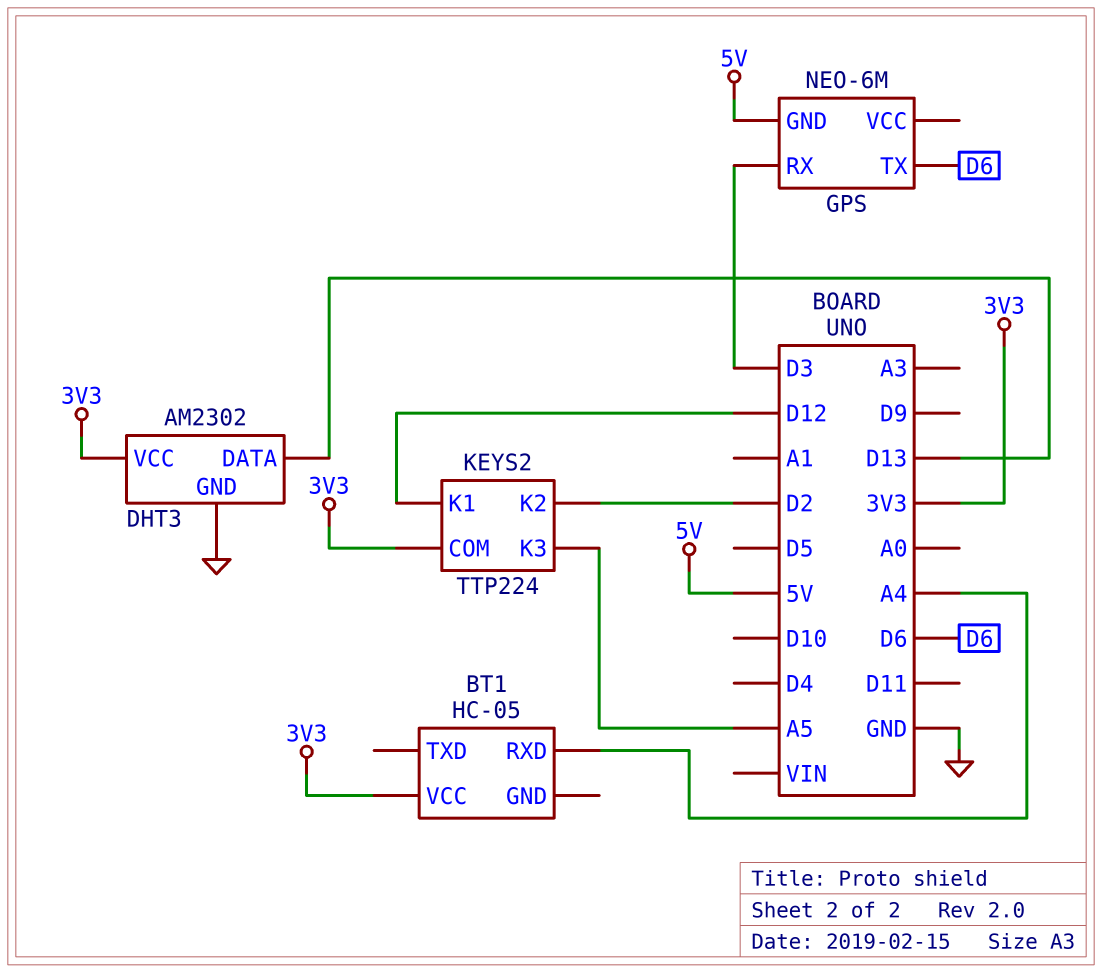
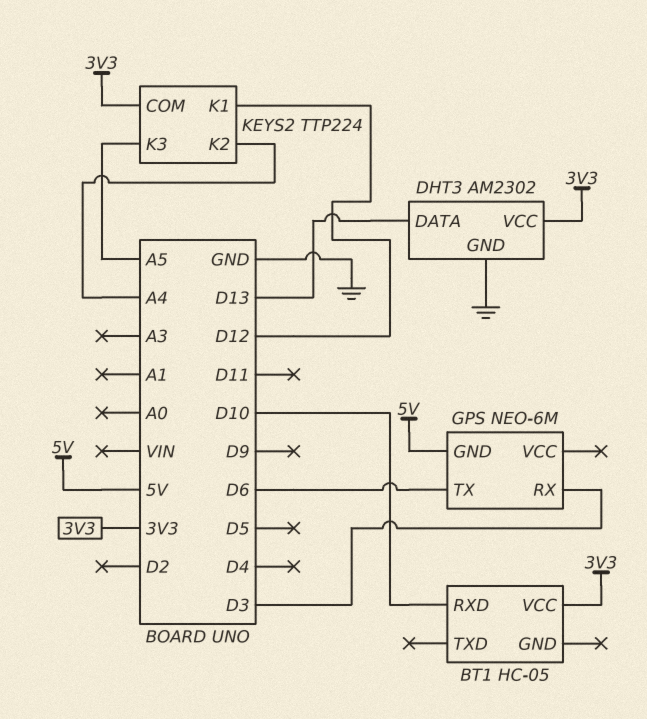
BT1 pin RXD: A4 -> D10
KEYS2 pin K2: D2 -> A4

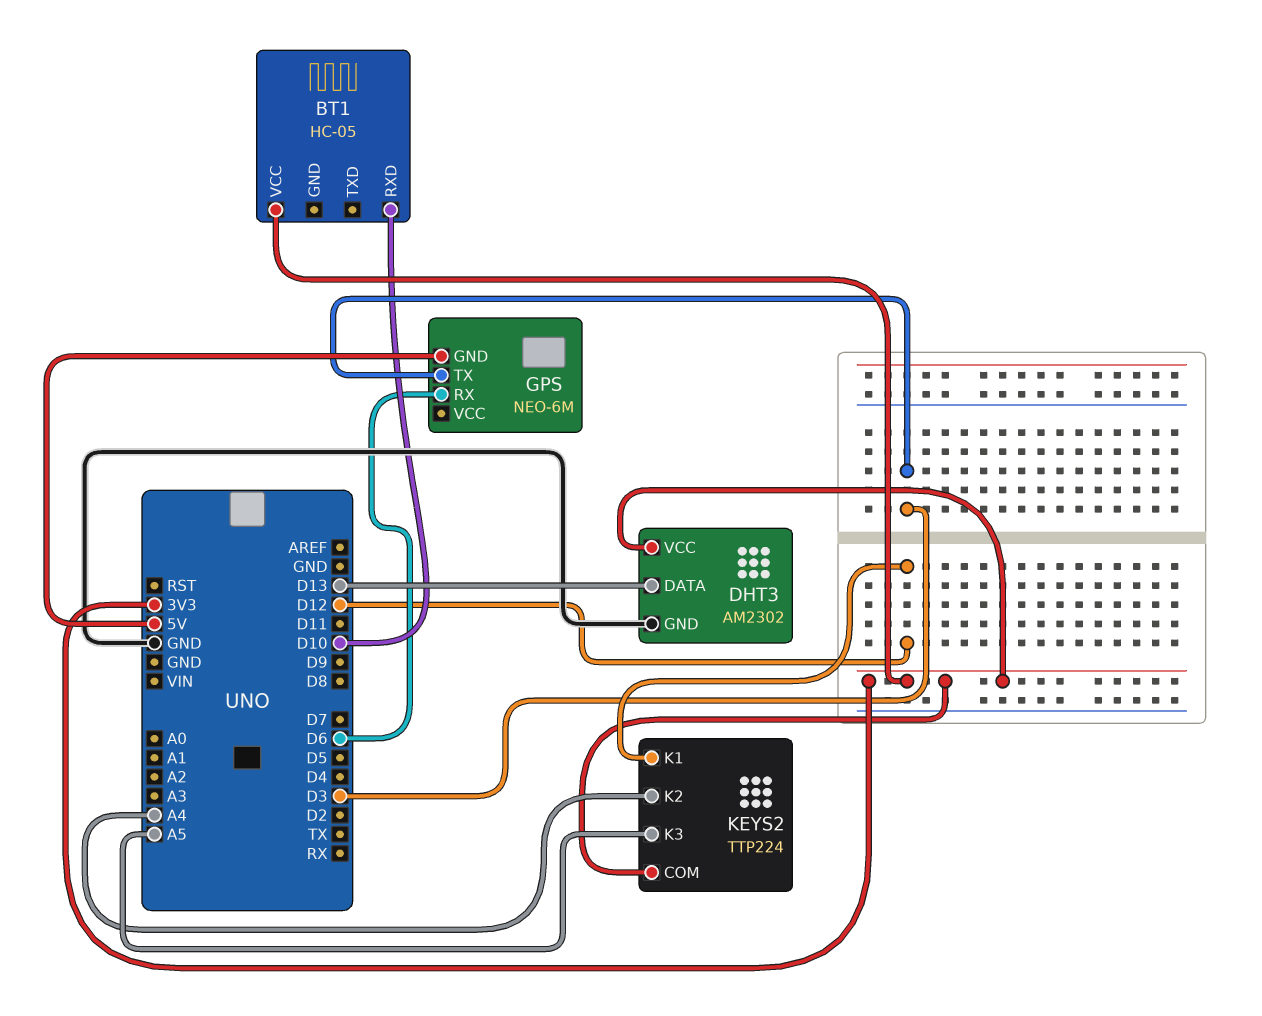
GPS pin RX: D3 -> D6
GPS pin TX: D6 -> D3

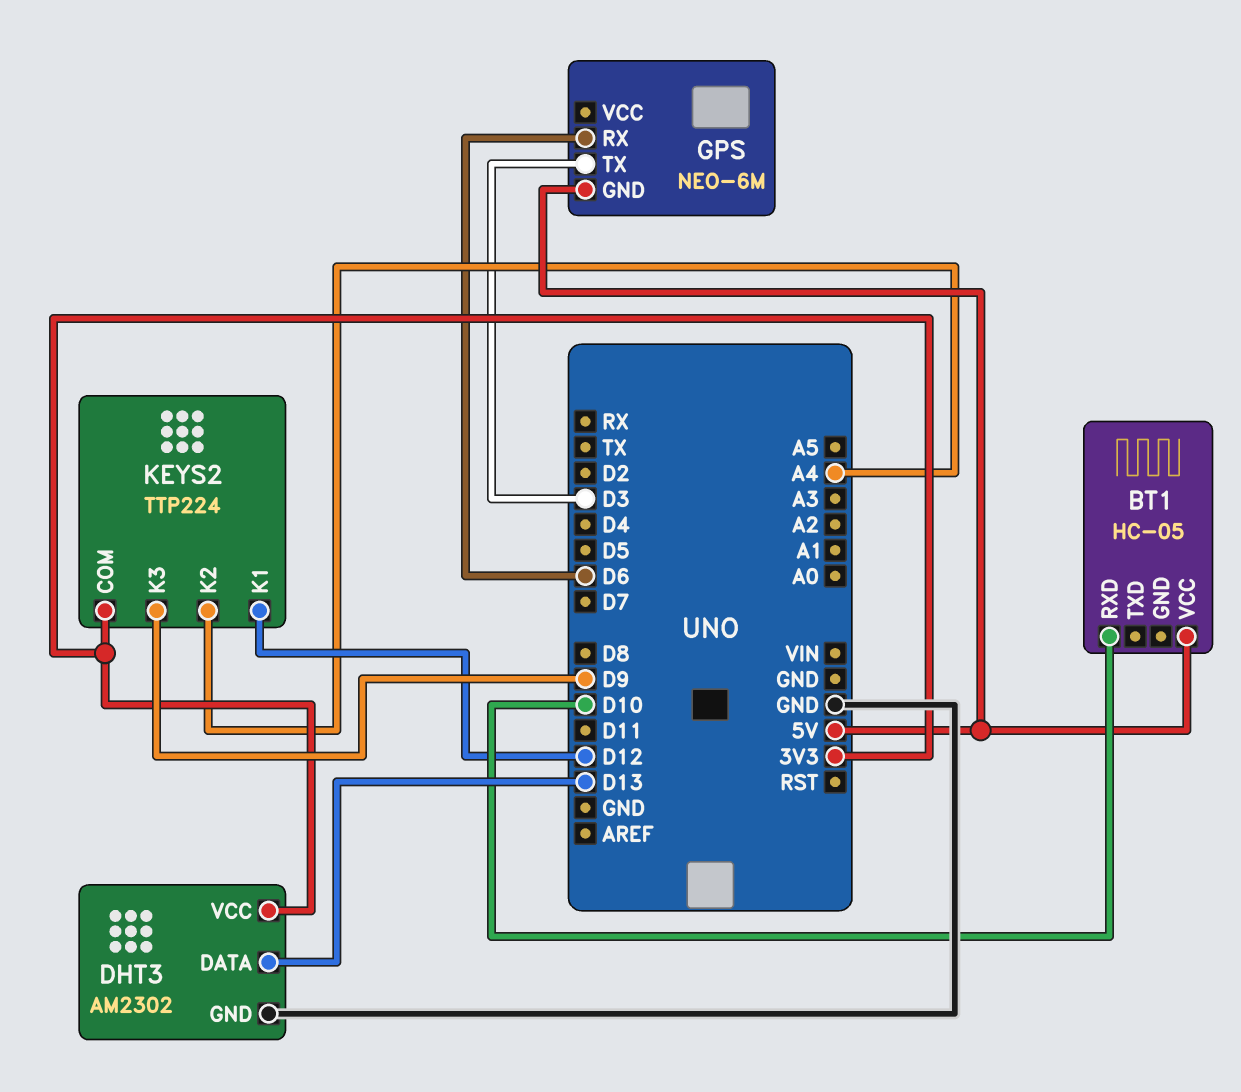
BT1 pin VCC: 3V3 -> 5V
KEYS2 pin K3: A5 -> D9

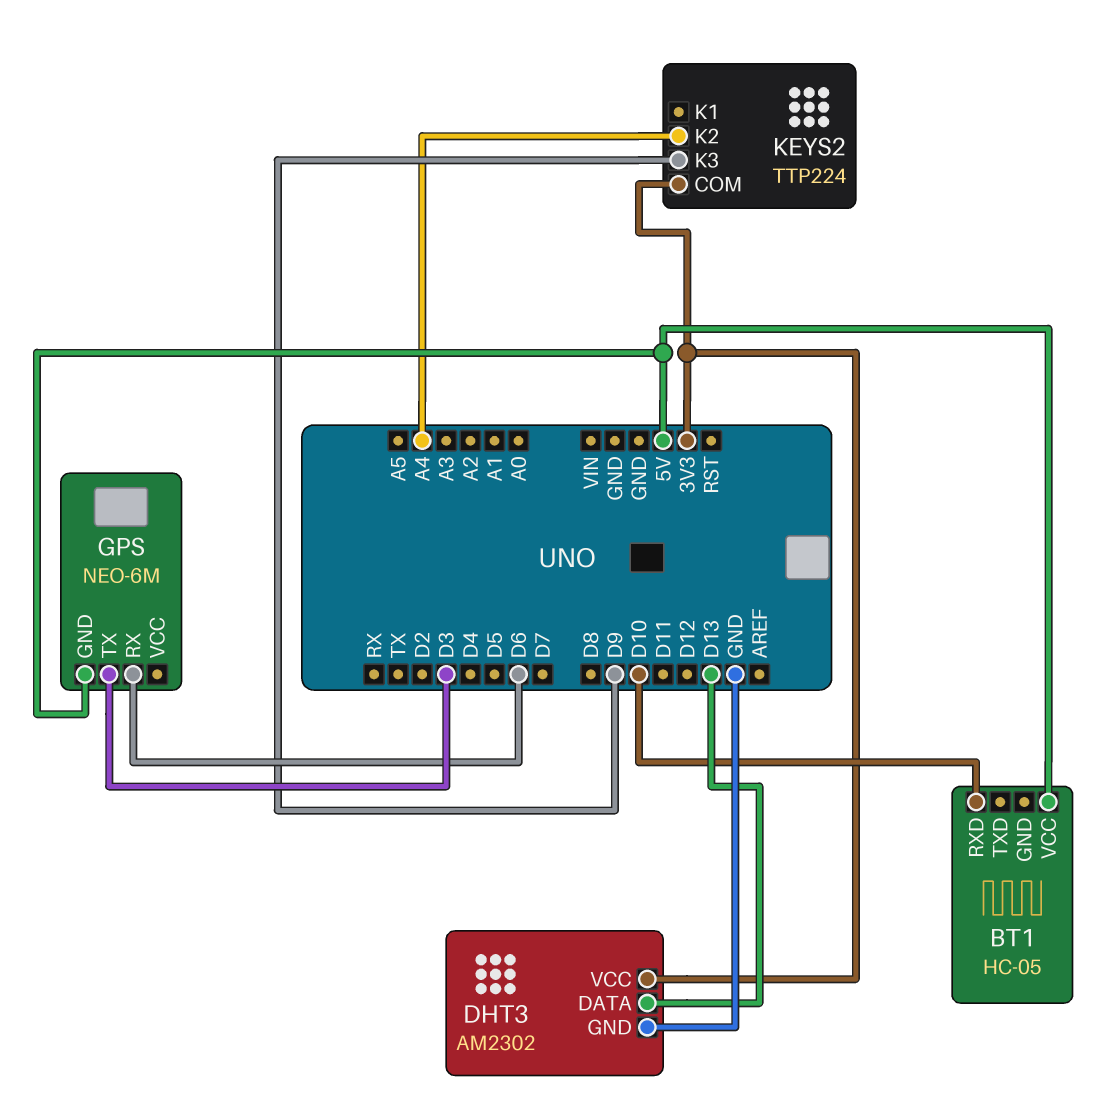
KEYS2 pin K1: D12 -> none

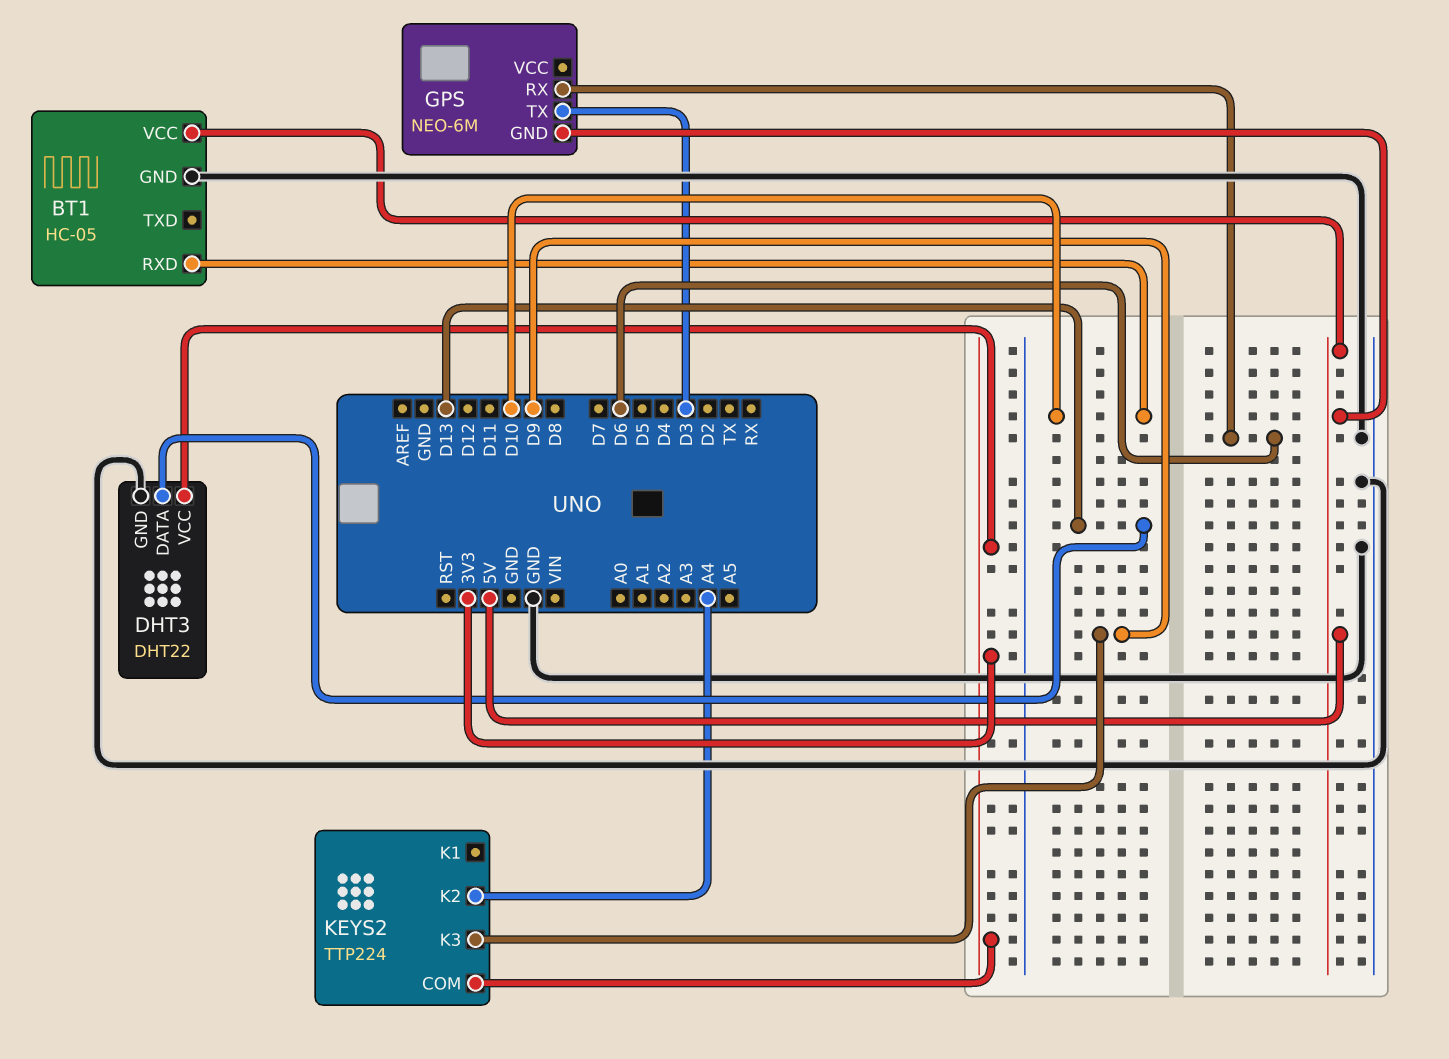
BT1 pin GND: none -> GND
DHT3: AM2302 -> DHT22

